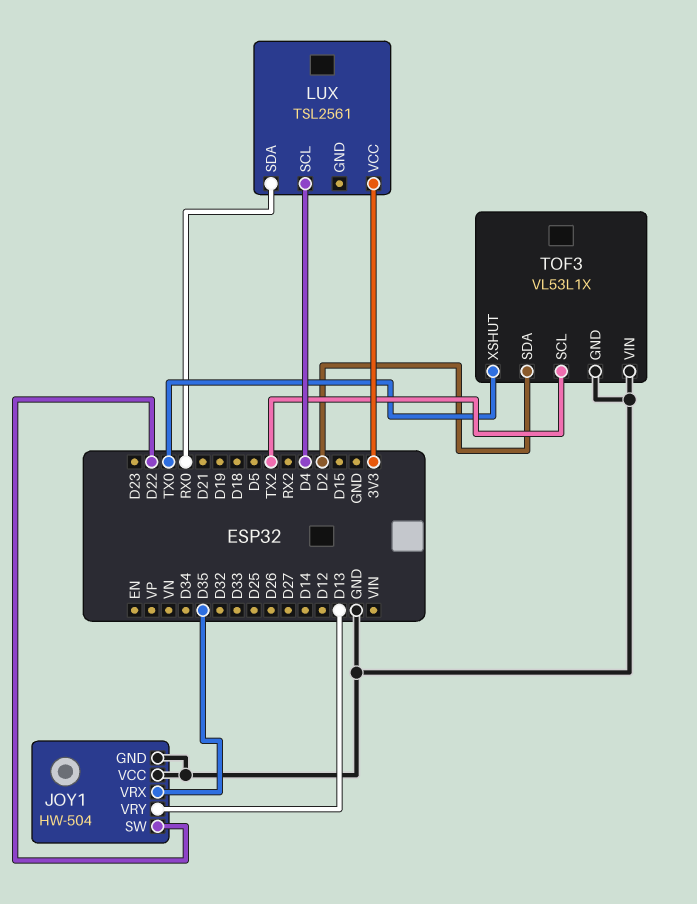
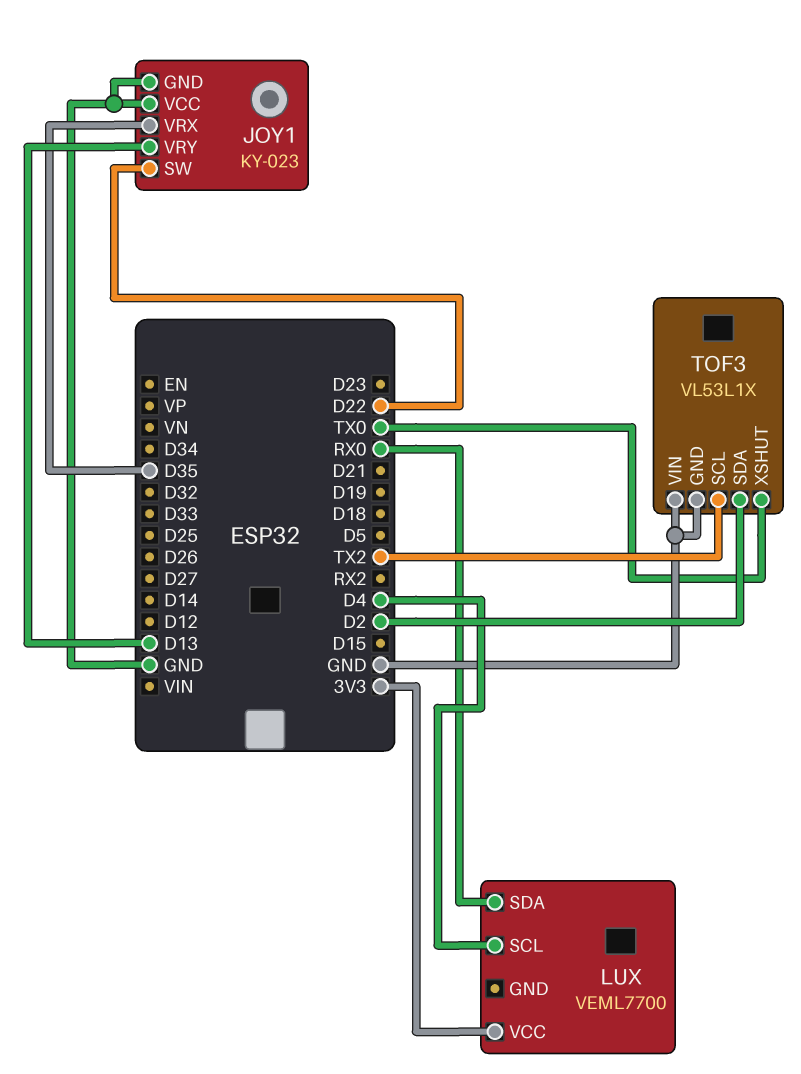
JOY1: HW-504 -> KY-023
LUX: TSL2561 -> VEML7700

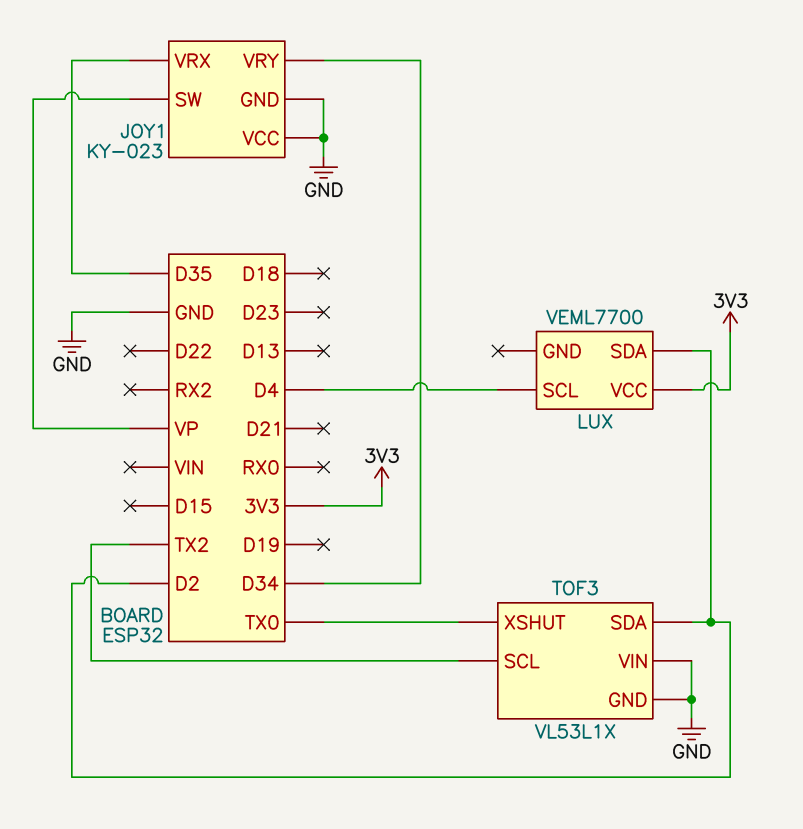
JOY1 pin SW: D22 -> VP
JOY1 pin VRY: D13 -> D34
LUX pin SDA: RX0 -> D2

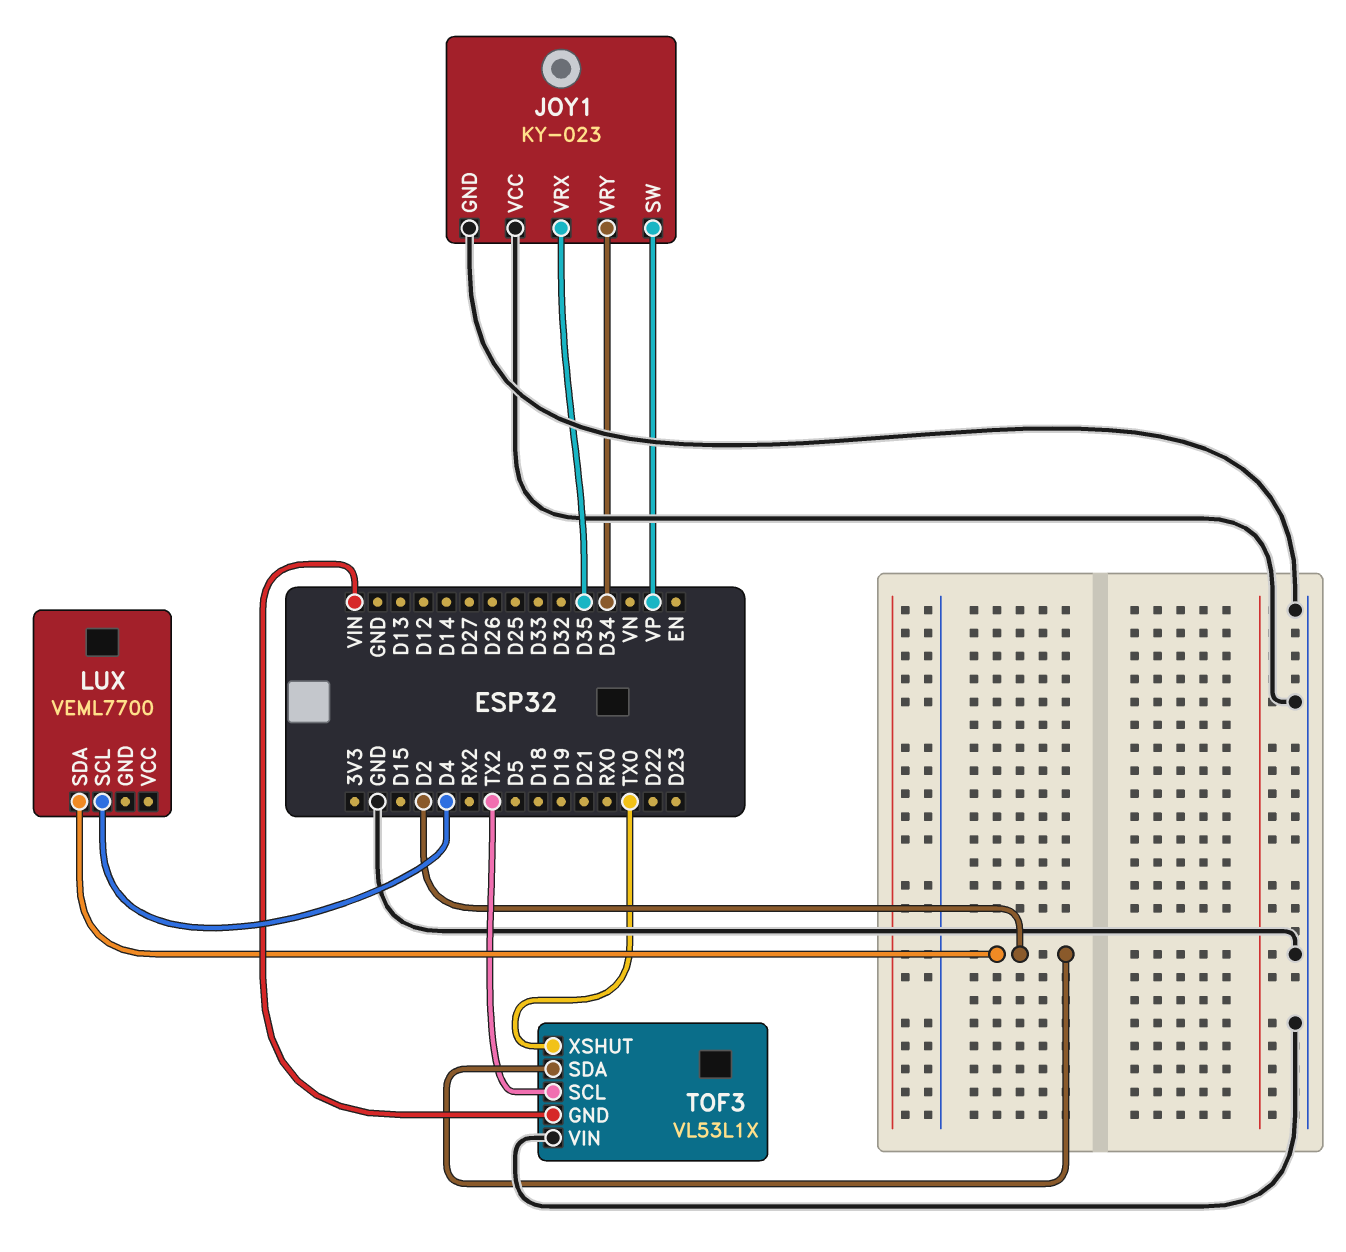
LUX pin VCC: 3V3 -> none
TOF3 pin GND: GND -> VIN

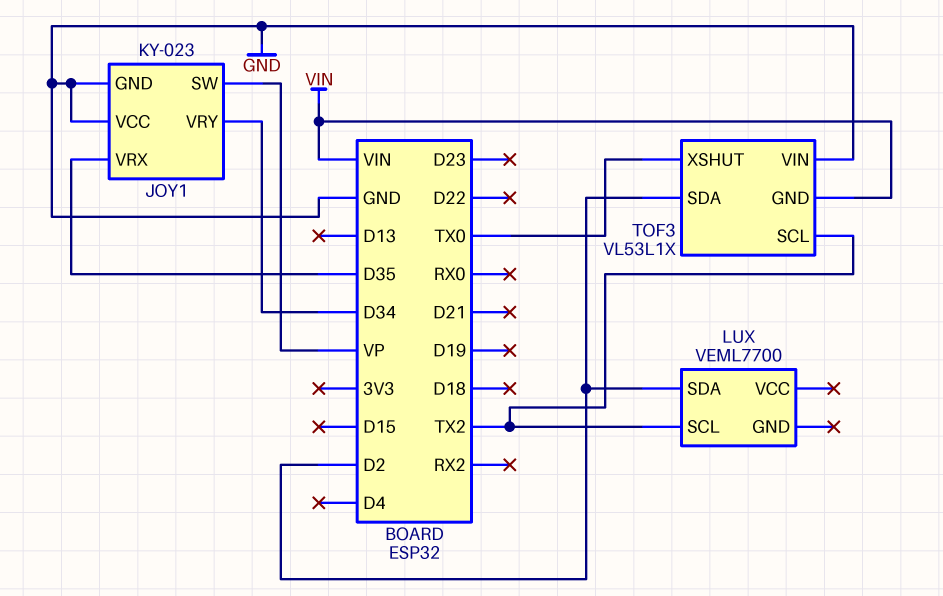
LUX pin SCL: D4 -> TX2

